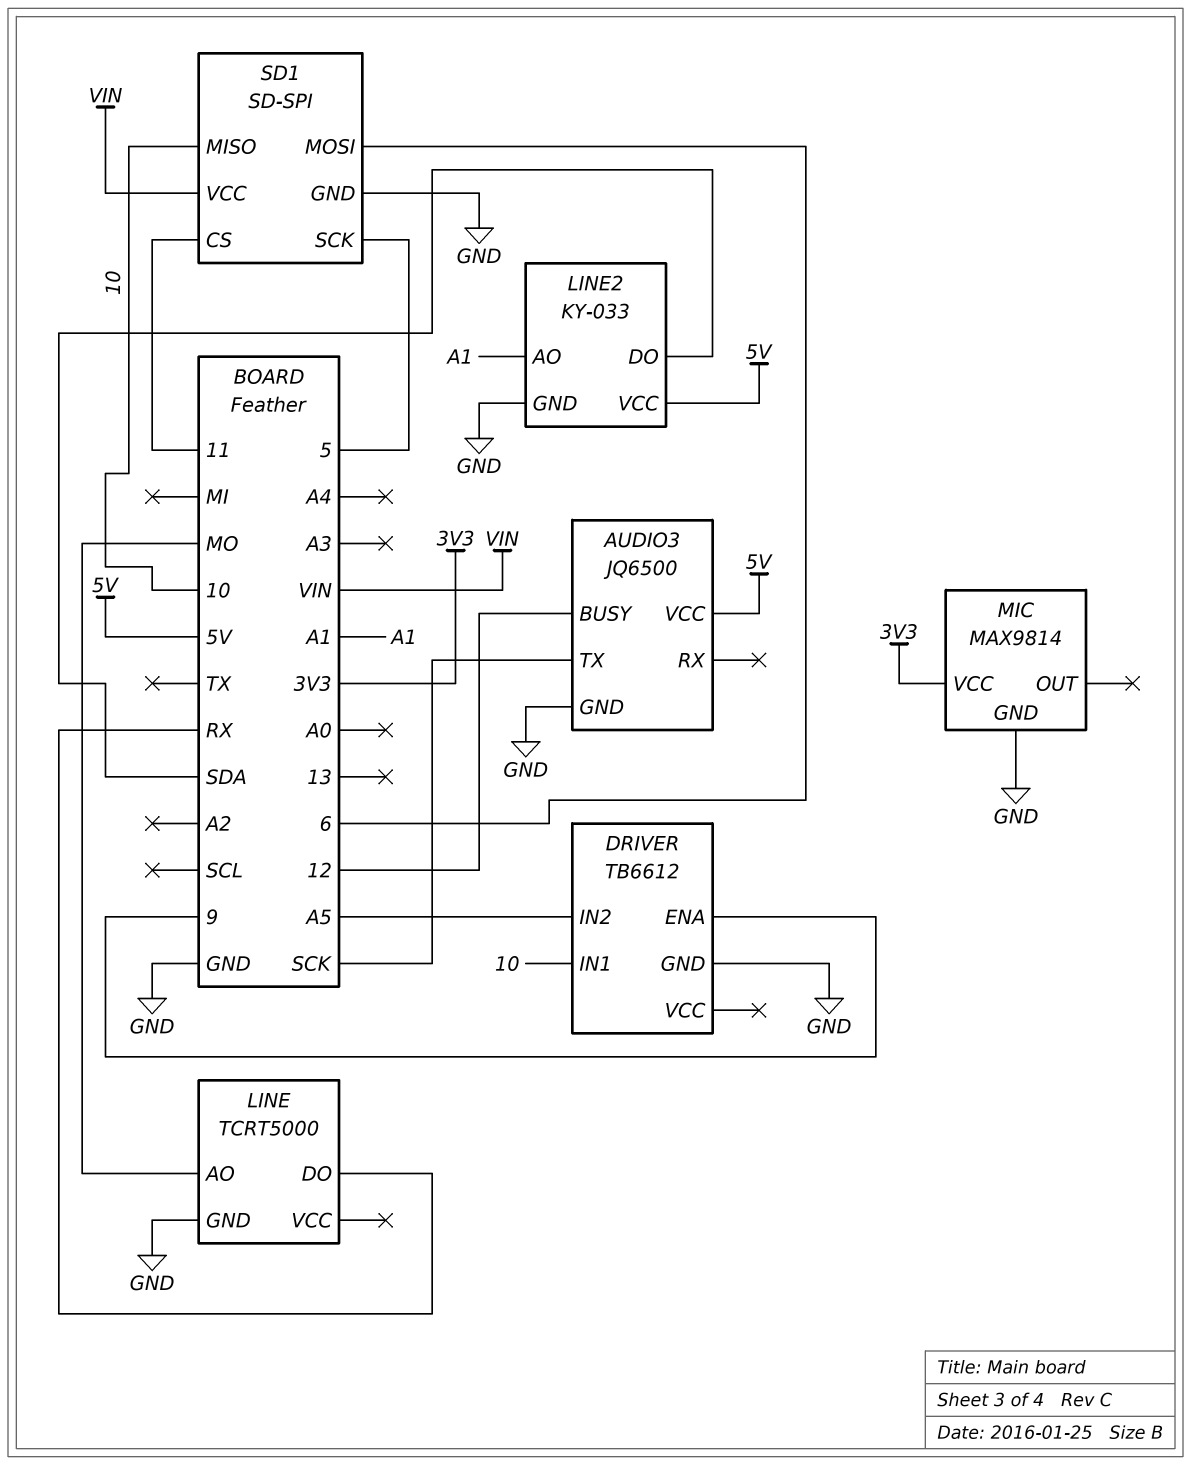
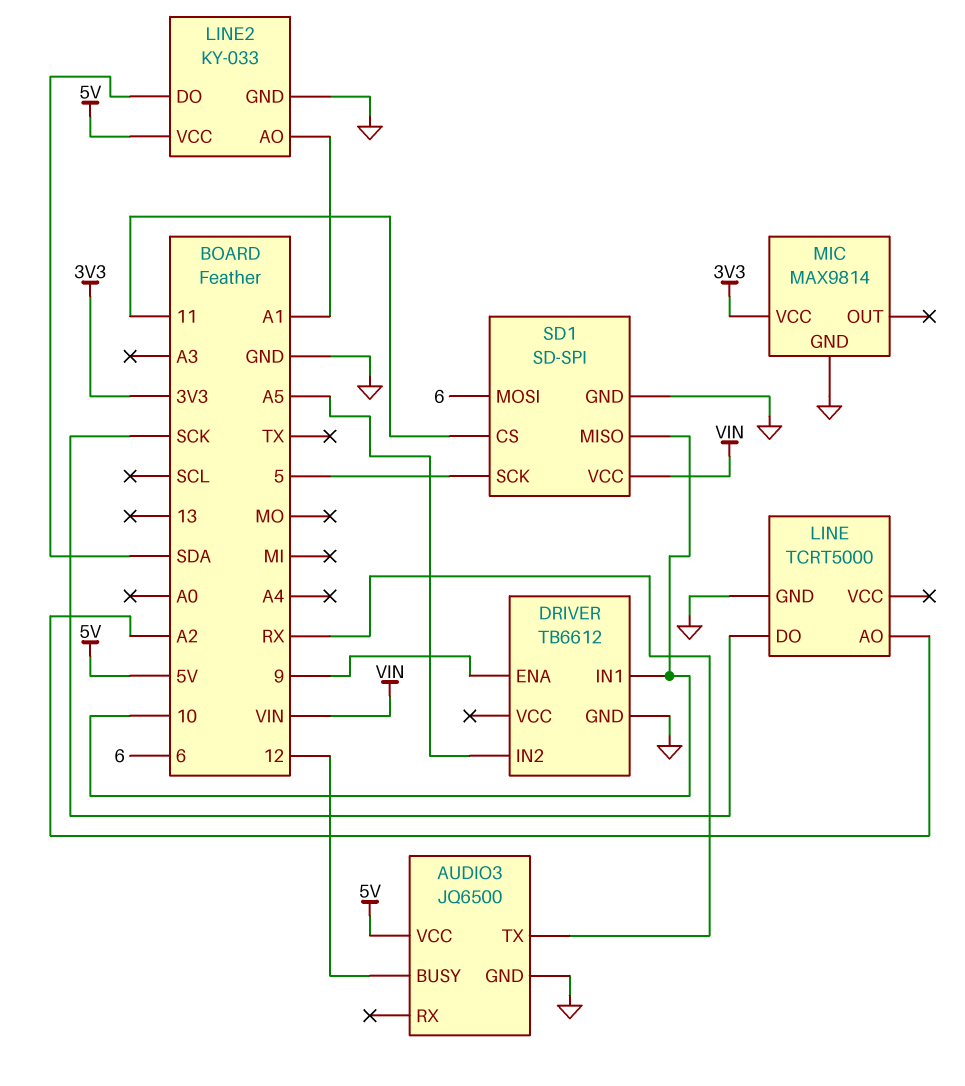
AUDIO3 pin TX: SCK -> RX
LINE pin AO: MO -> A2
LINE pin DO: RX -> SCK

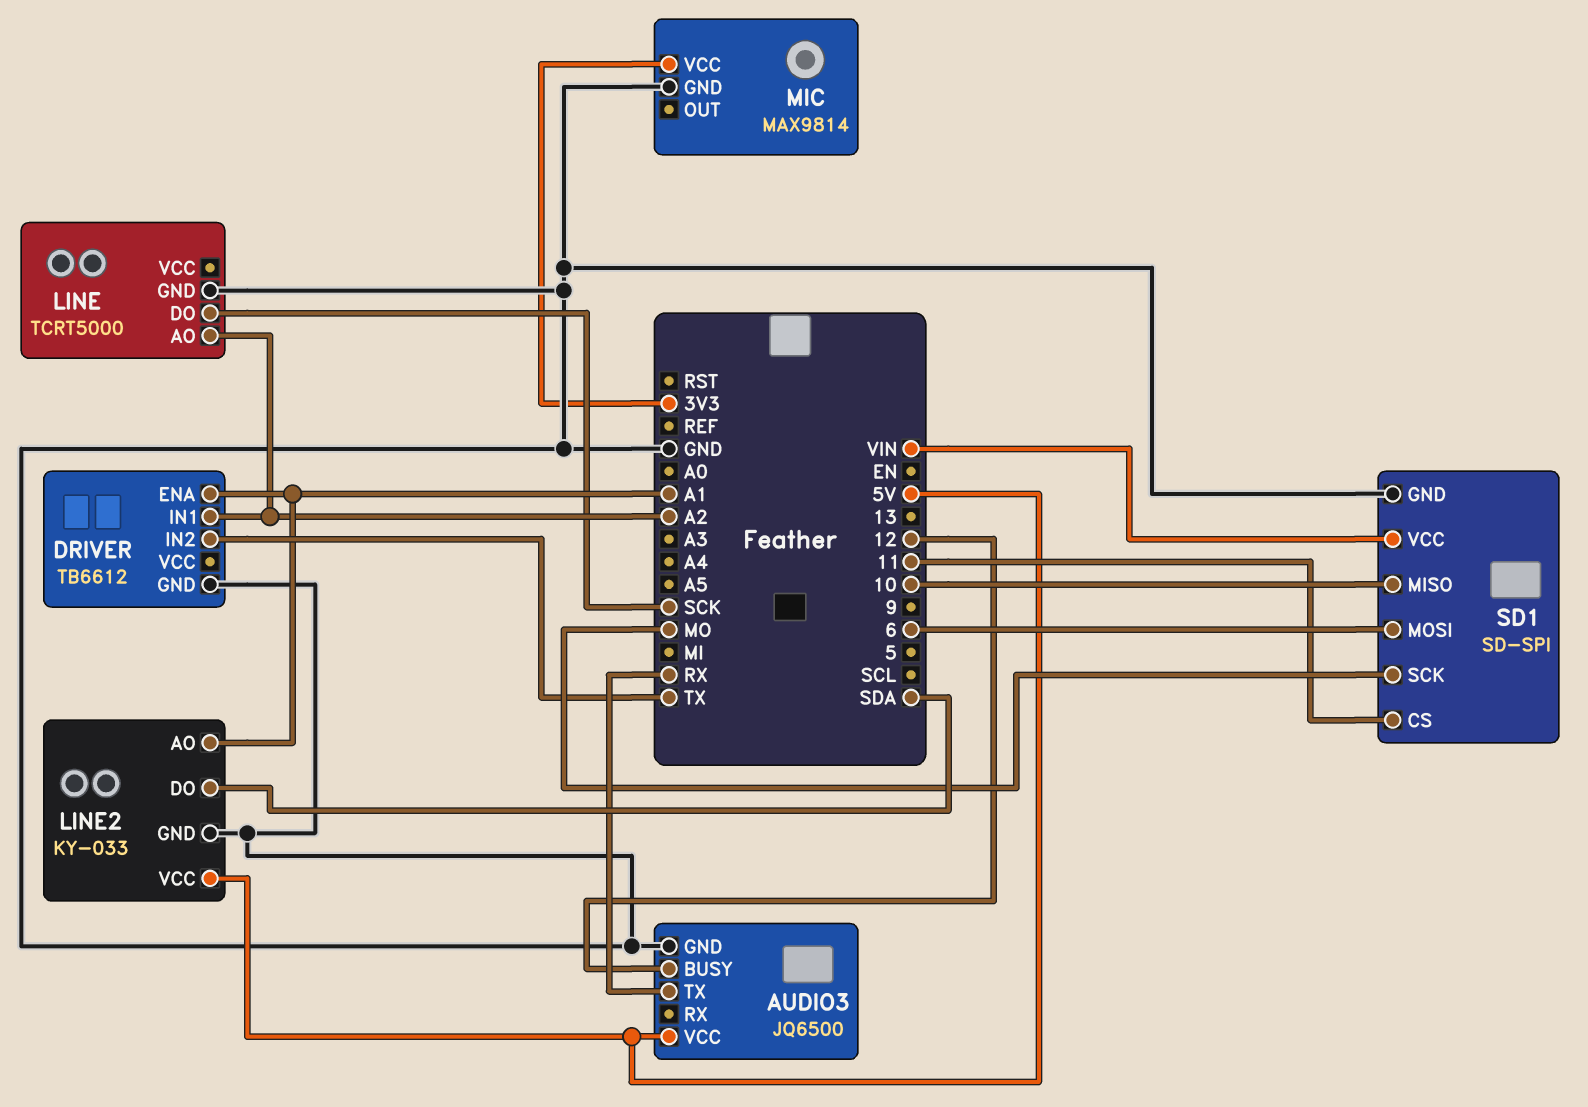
DRIVER pin ENA: 9 -> A1
DRIVER pin IN1: 10 -> A2
DRIVER pin IN2: A5 -> TX
SD1 pin SCK: 5 -> MO

